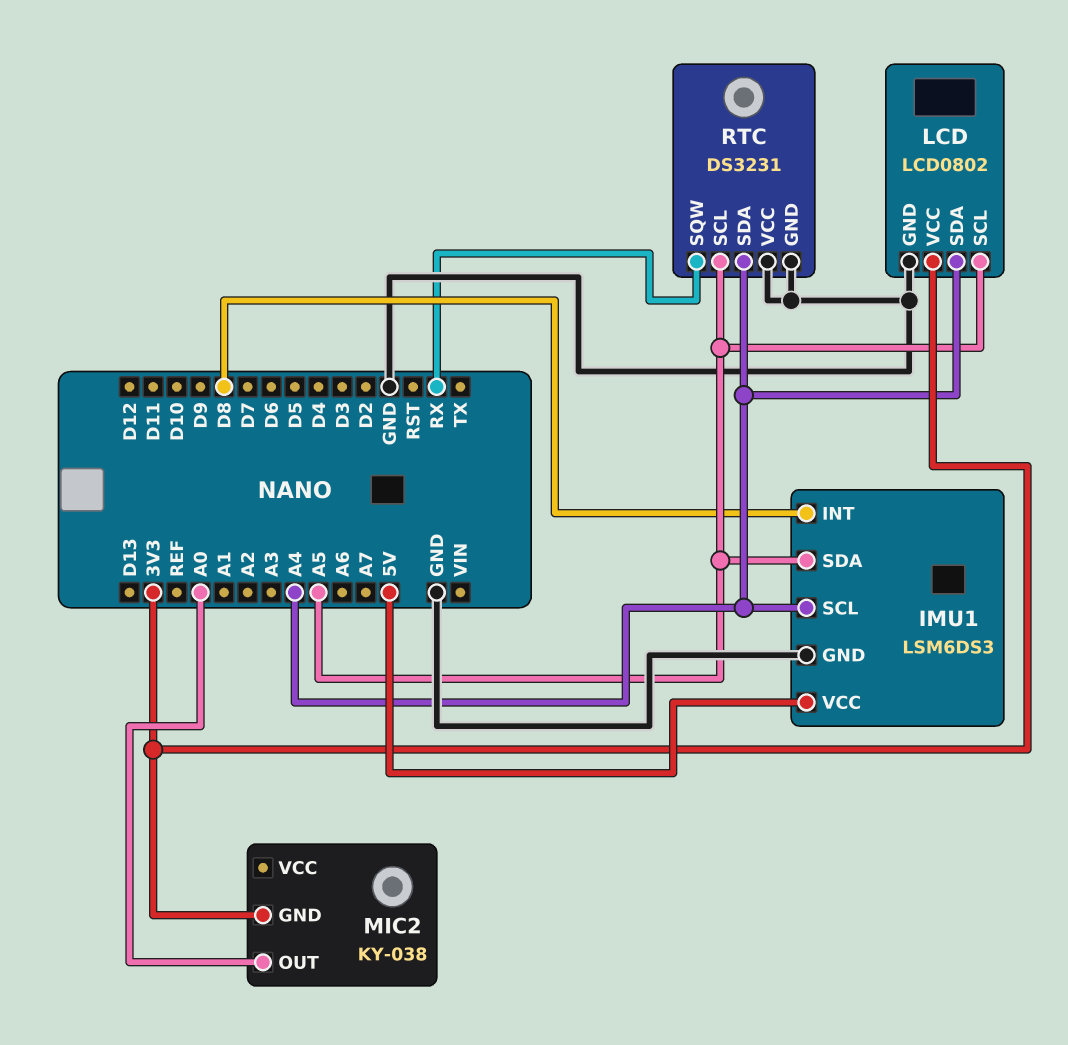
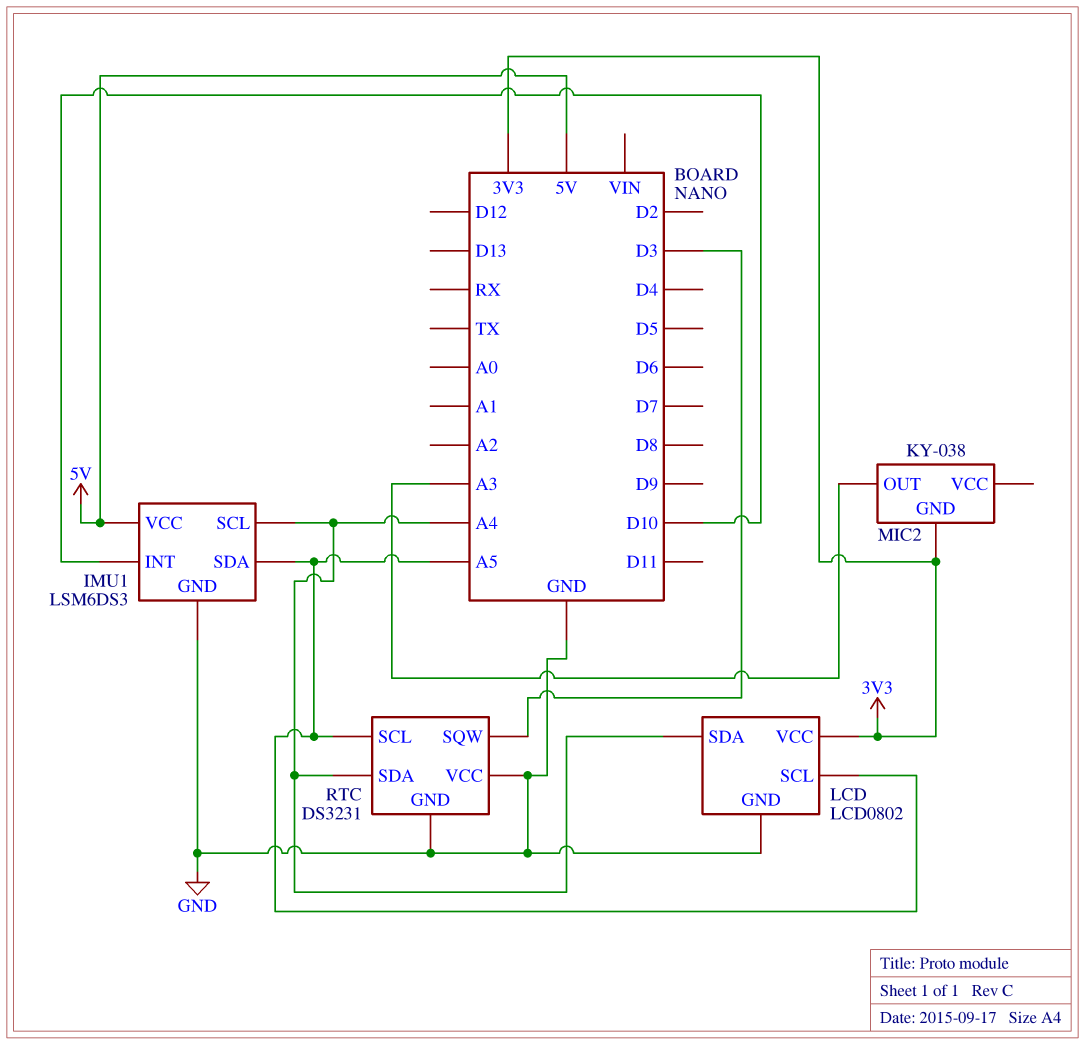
IMU1 pin INT: D8 -> D10
MIC2 pin OUT: A0 -> A3
RTC pin SQW: RX -> D3

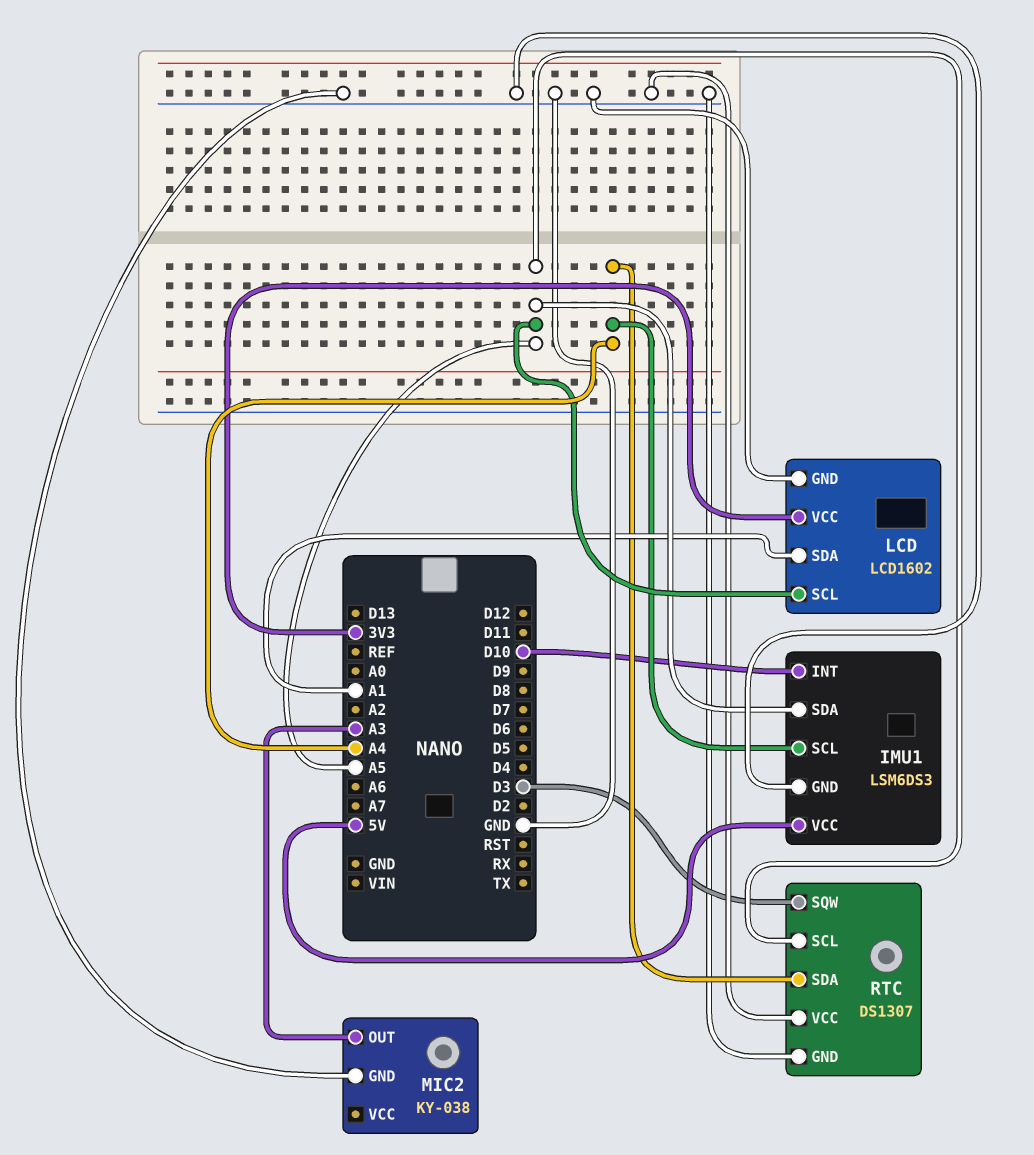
LCD: LCD0802 -> LCD1602
LCD pin SDA: A4 -> A1
MIC2 pin GND: 3V3 -> GND
RTC: DS3231 -> DS1307

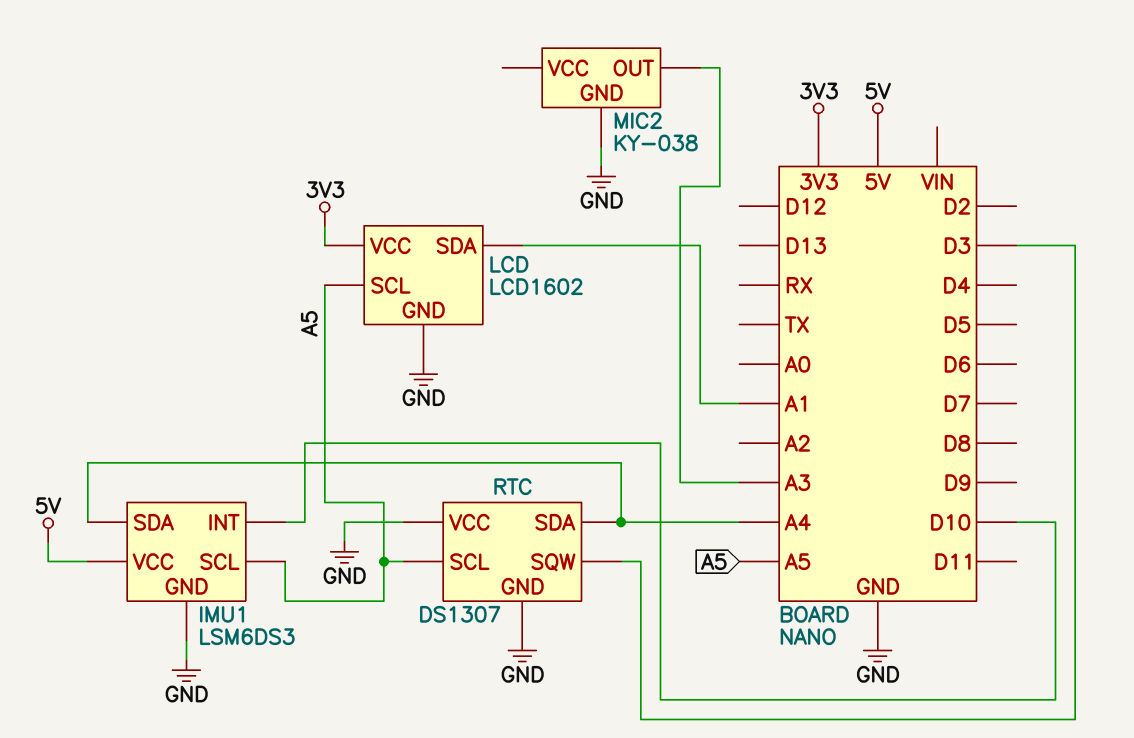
IMU1 pin SCL: A4 -> A5
IMU1 pin SDA: A5 -> A4

